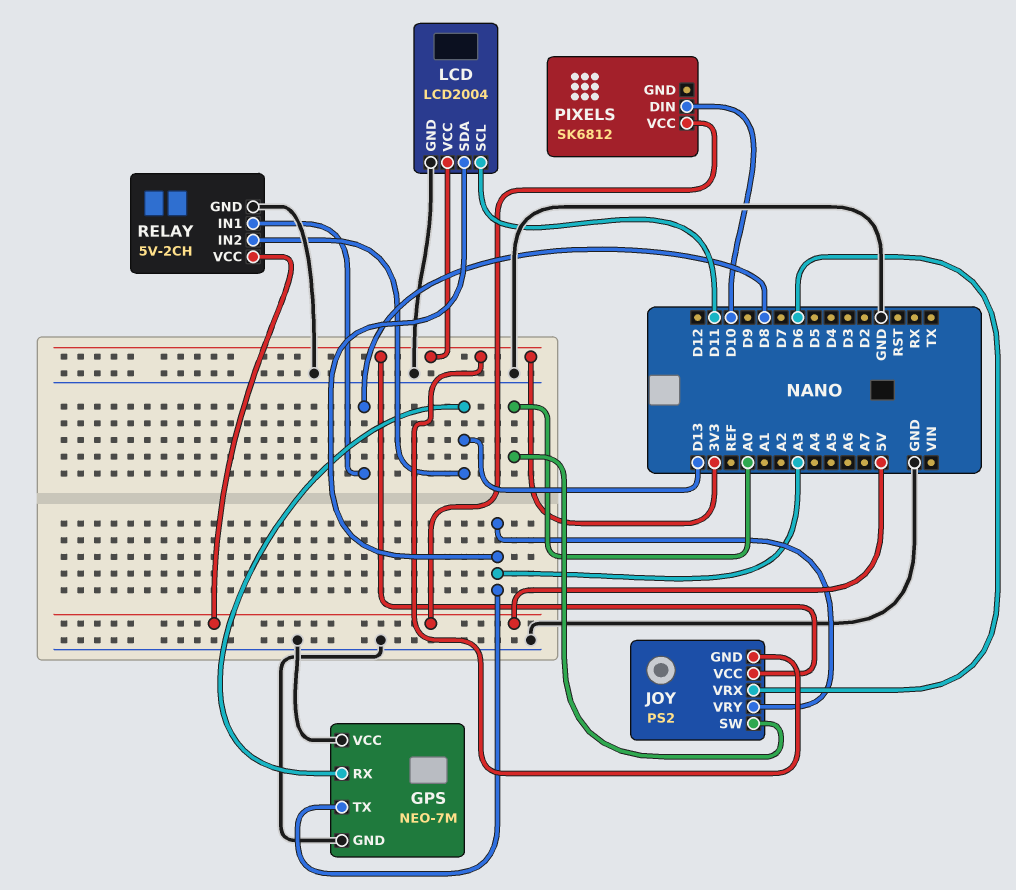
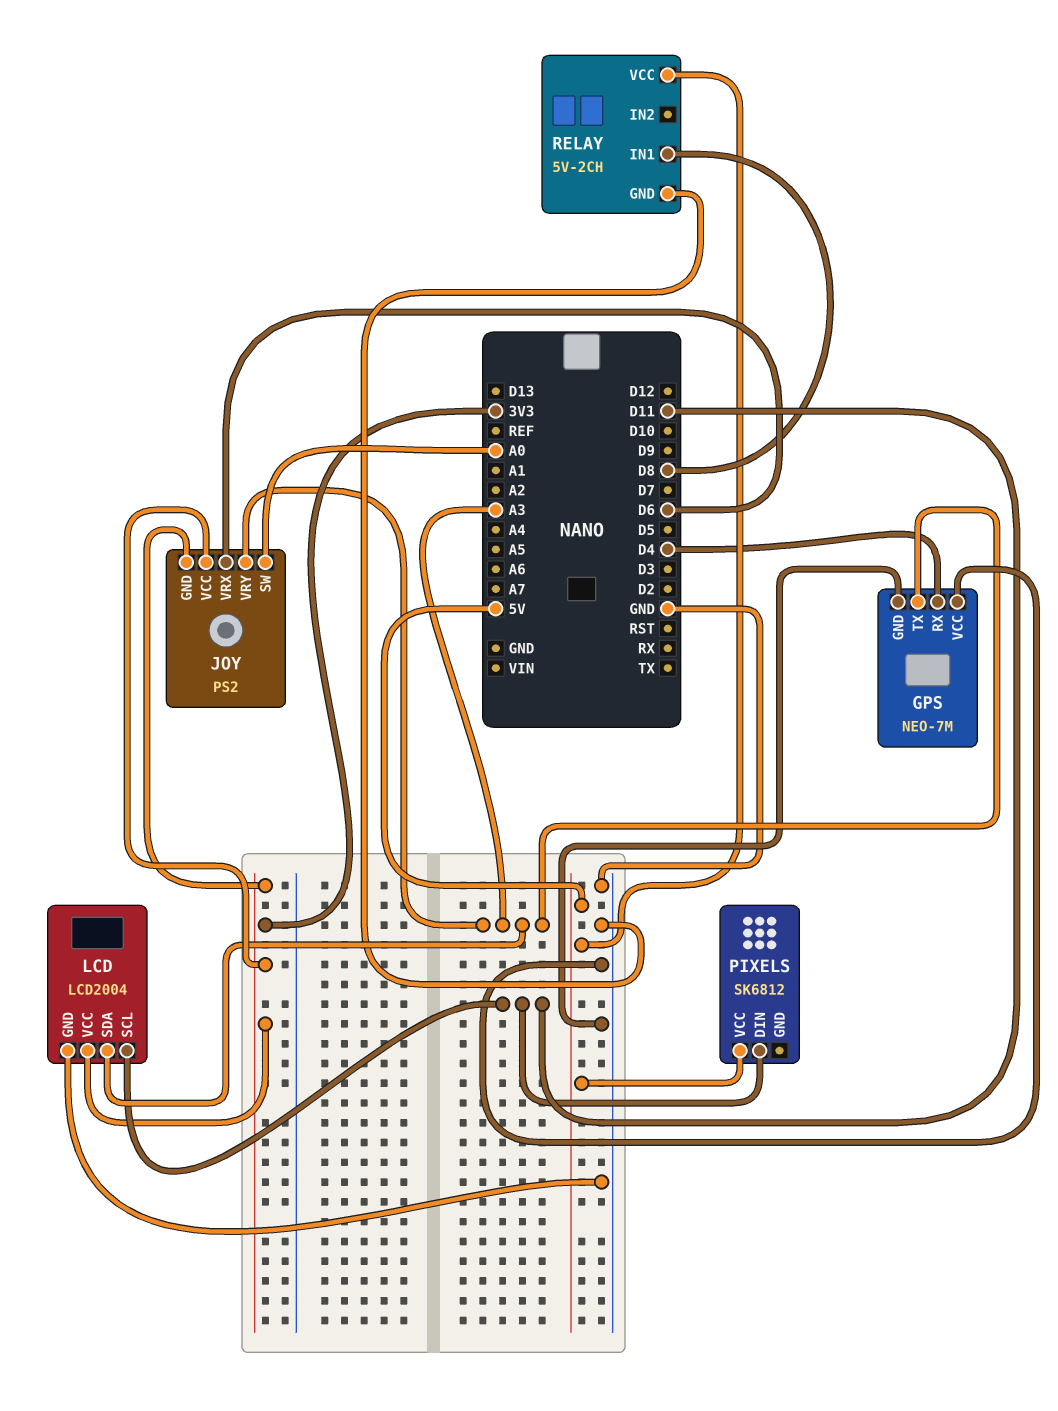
GPS pin RX: D13 -> D4
PIXELS pin DIN: D10 -> D11
RELAY pin IN2: D13 -> none

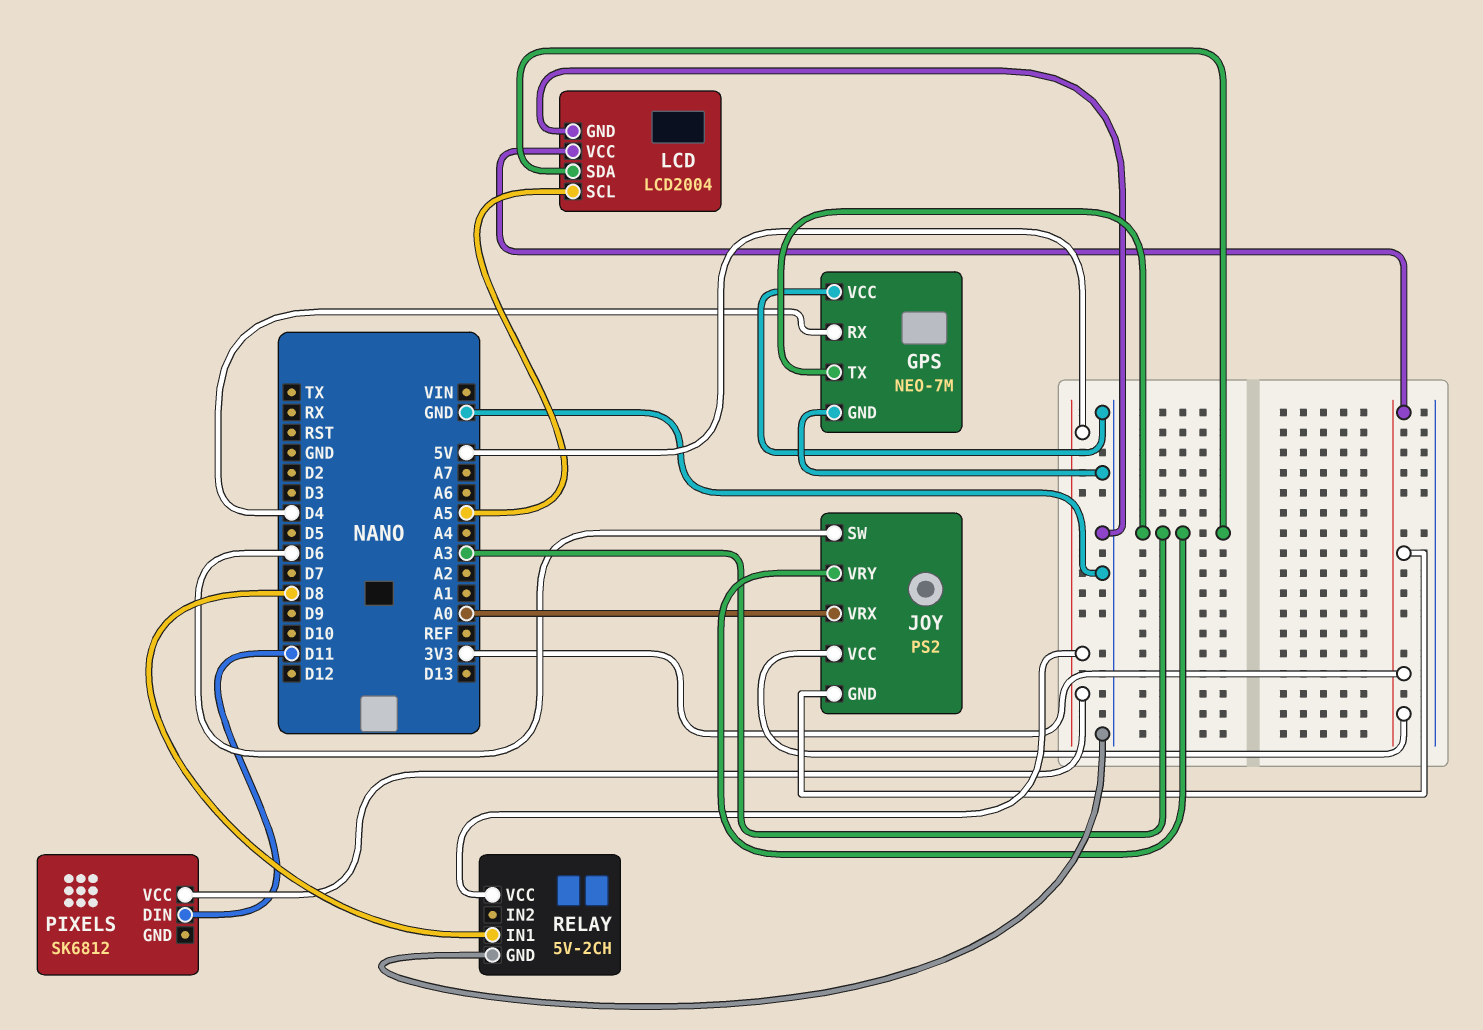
JOY pin SW: A0 -> D6
JOY pin VRX: D6 -> A0
LCD pin SCL: D11 -> A5

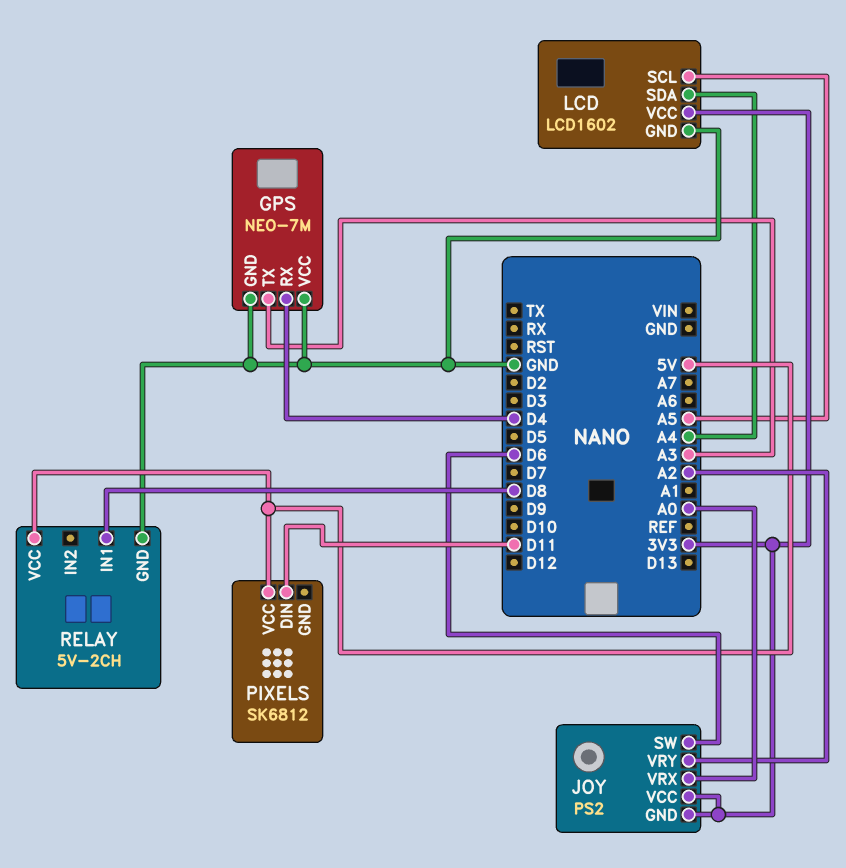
JOY pin VRY: A3 -> A2
LCD: LCD2004 -> LCD1602
LCD pin SDA: A3 -> A4

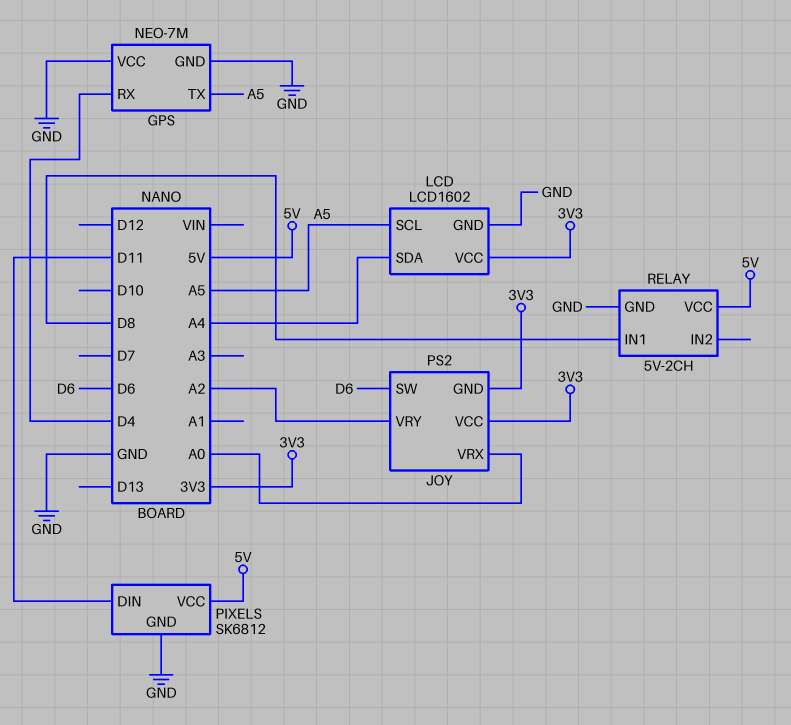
GPS pin TX: A3 -> A5
PIXELS pin GND: none -> GND

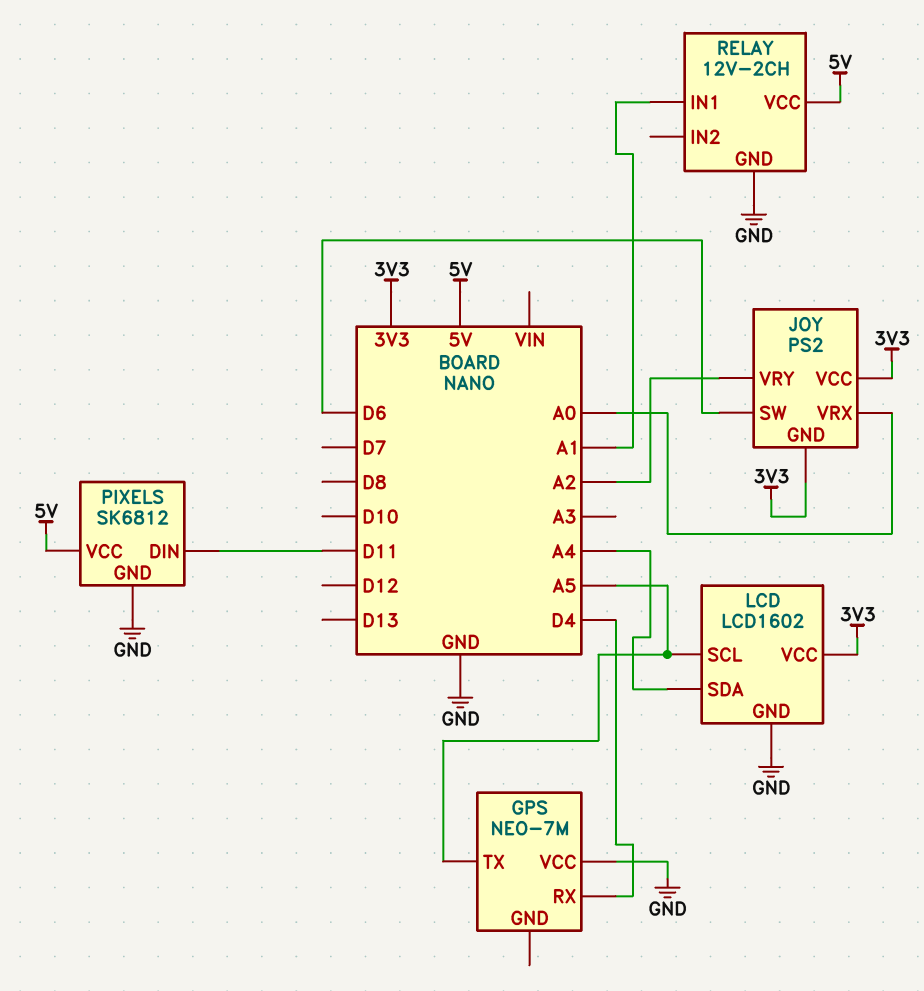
GPS pin GND: GND -> none
RELAY: 5V-2CH -> 12V-2CH
RELAY pin IN1: D8 -> A1

